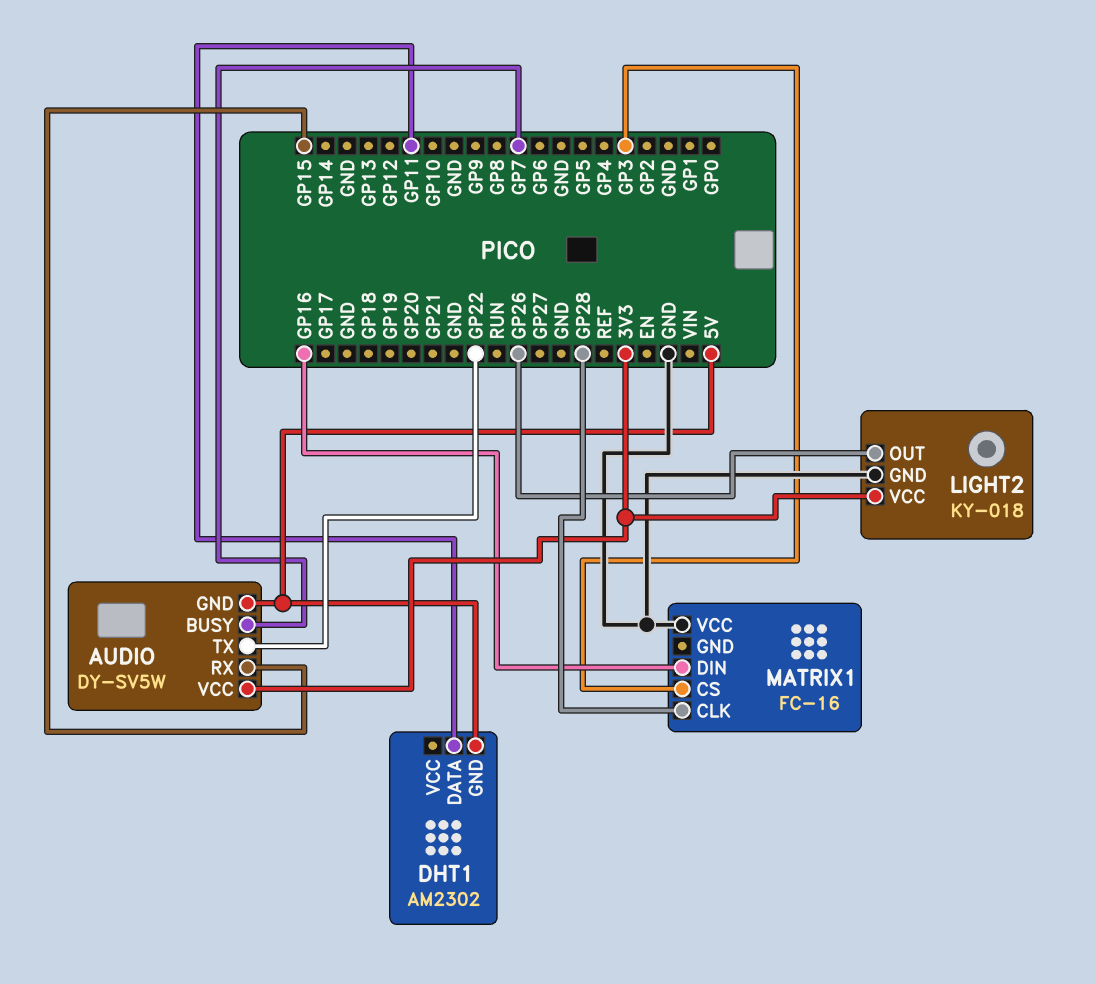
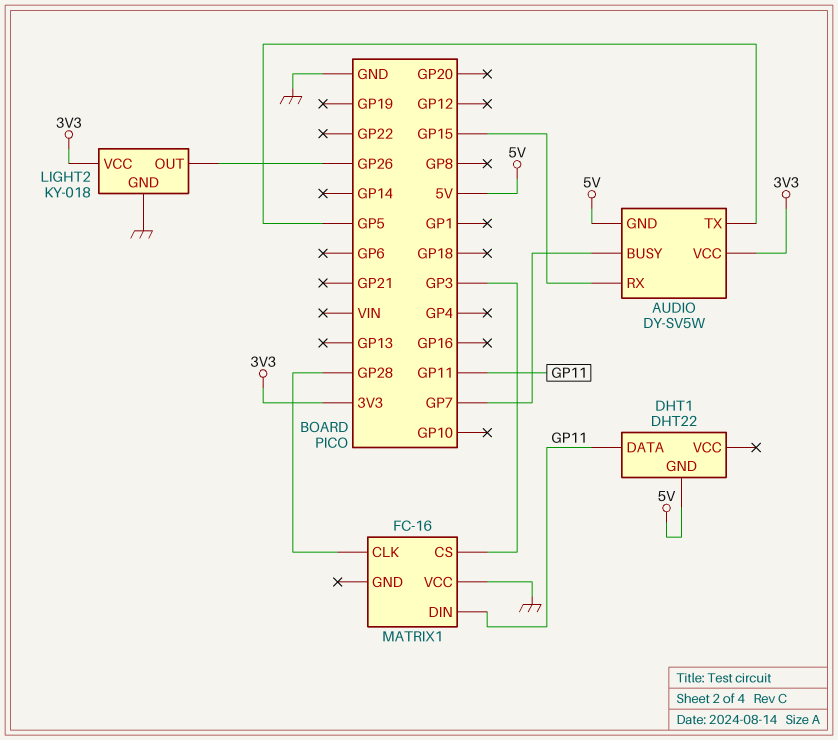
AUDIO pin TX: GP22 -> GP5
DHT1: AM2302 -> DHT22
MATRIX1 pin DIN: GP16 -> GP11

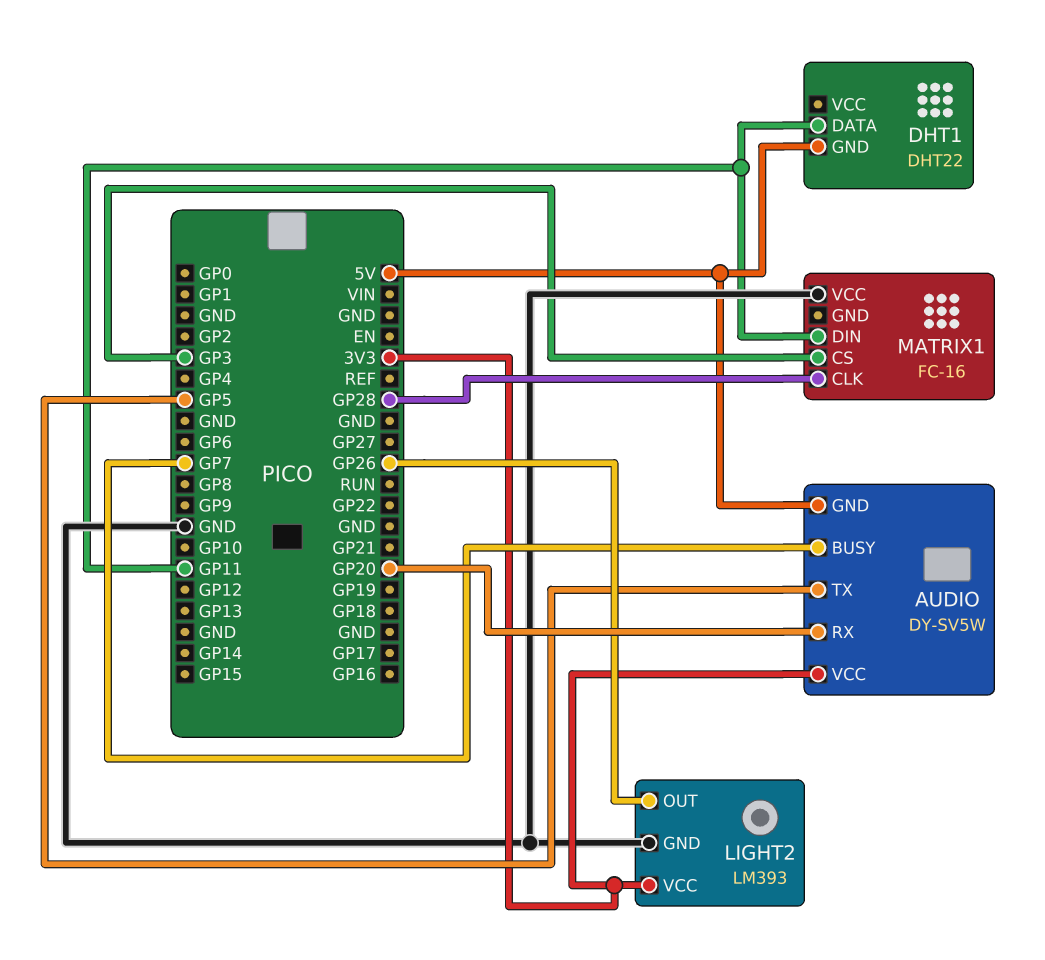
AUDIO pin RX: GP15 -> GP20
LIGHT2: KY-018 -> LM393

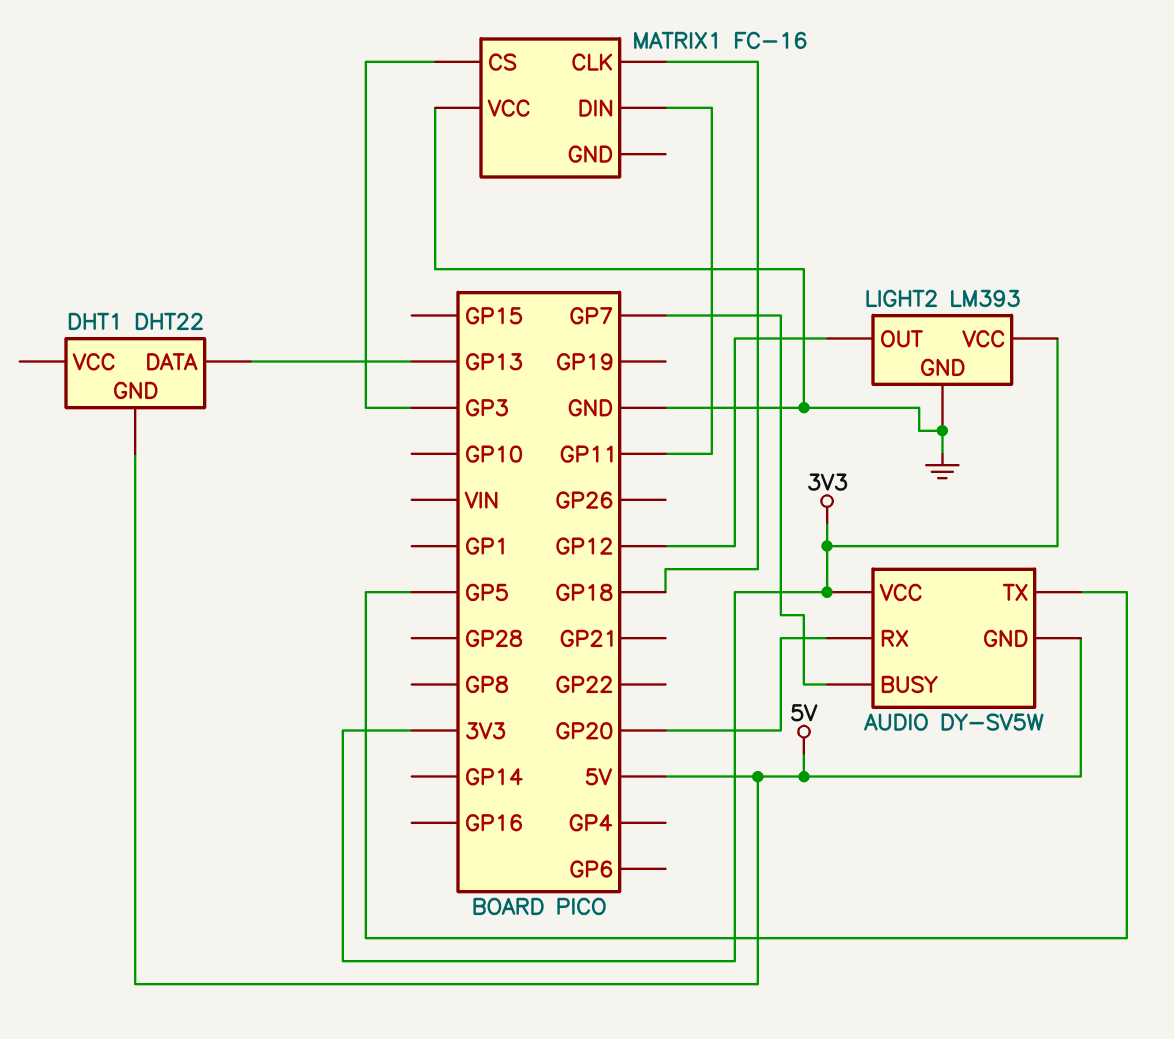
DHT1 pin DATA: GP11 -> GP13
LIGHT2 pin OUT: GP26 -> GP12
MATRIX1 pin CLK: GP28 -> GP18

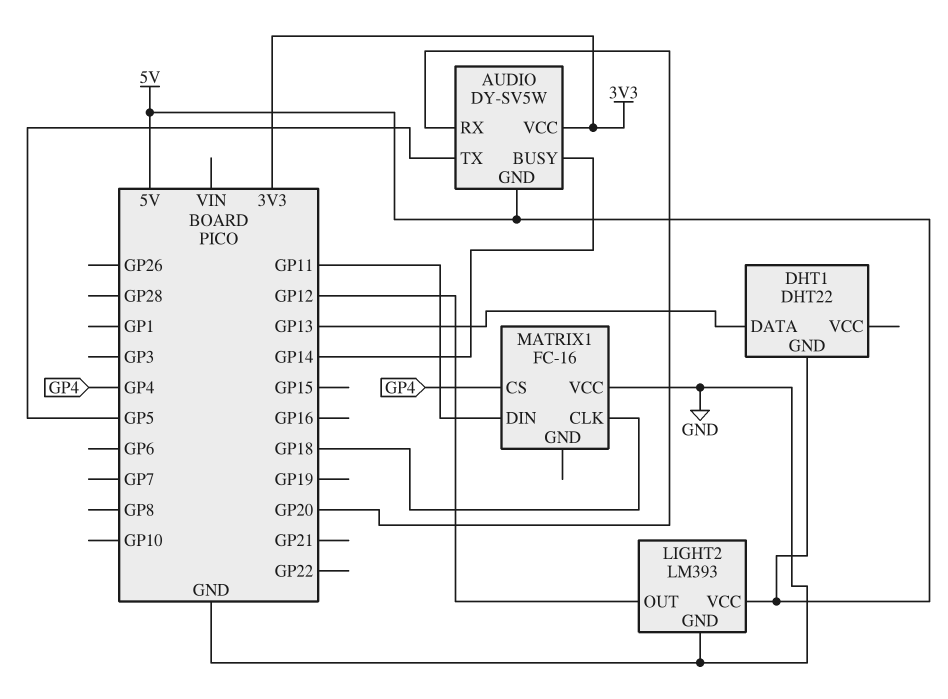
AUDIO pin BUSY: GP7 -> GP14
LIGHT2 pin VCC: 3V3 -> 5V
MATRIX1 pin CS: GP3 -> GP4

